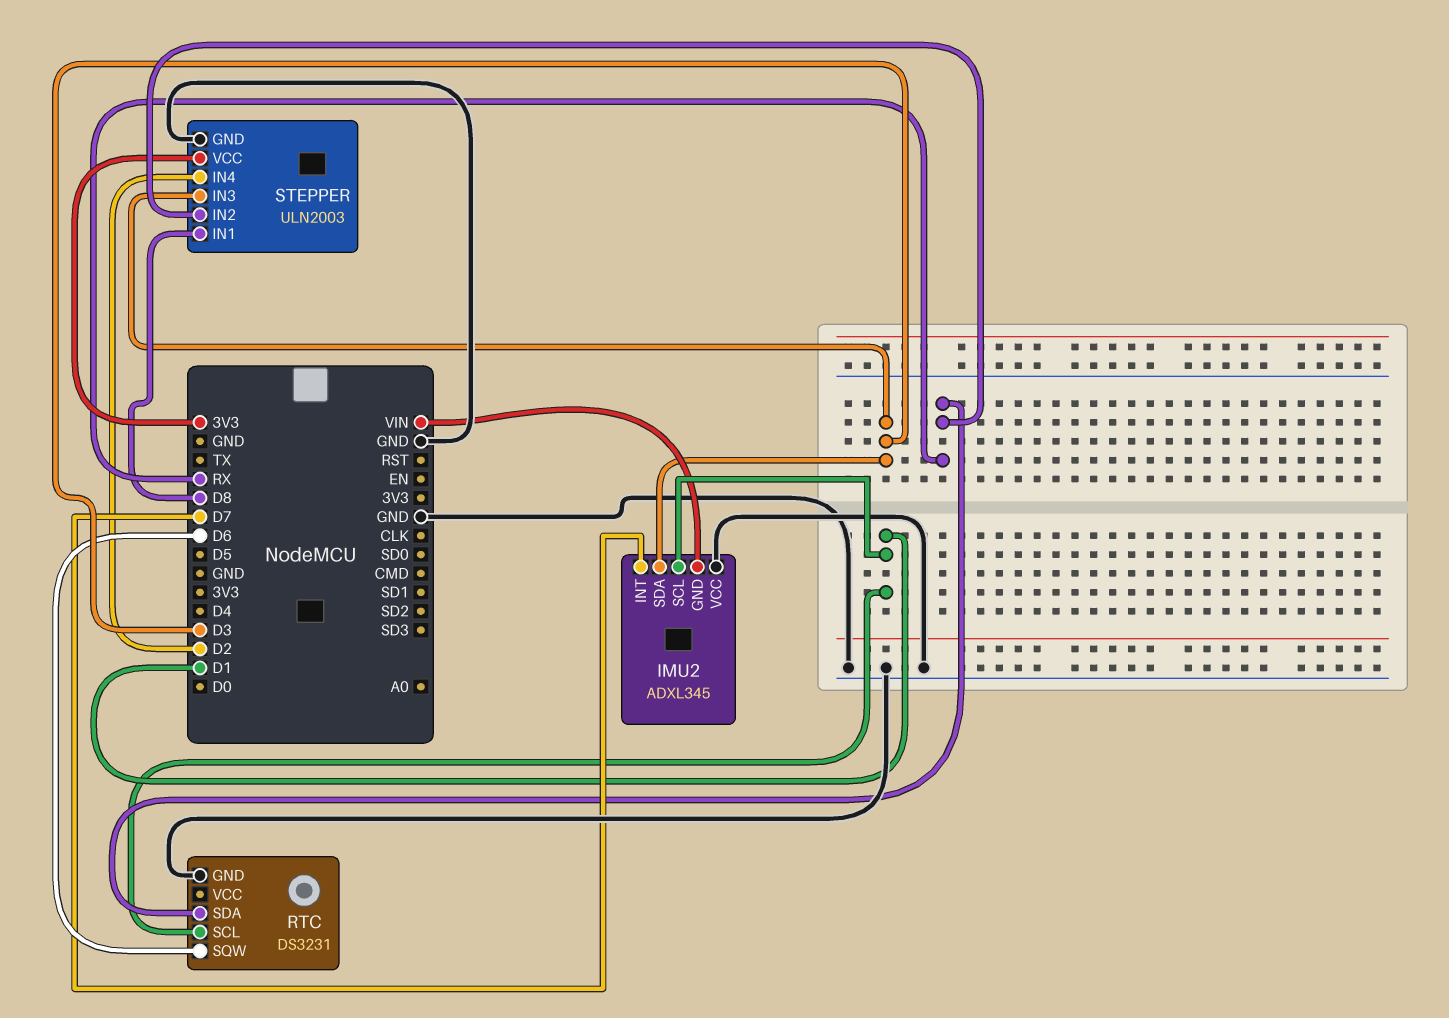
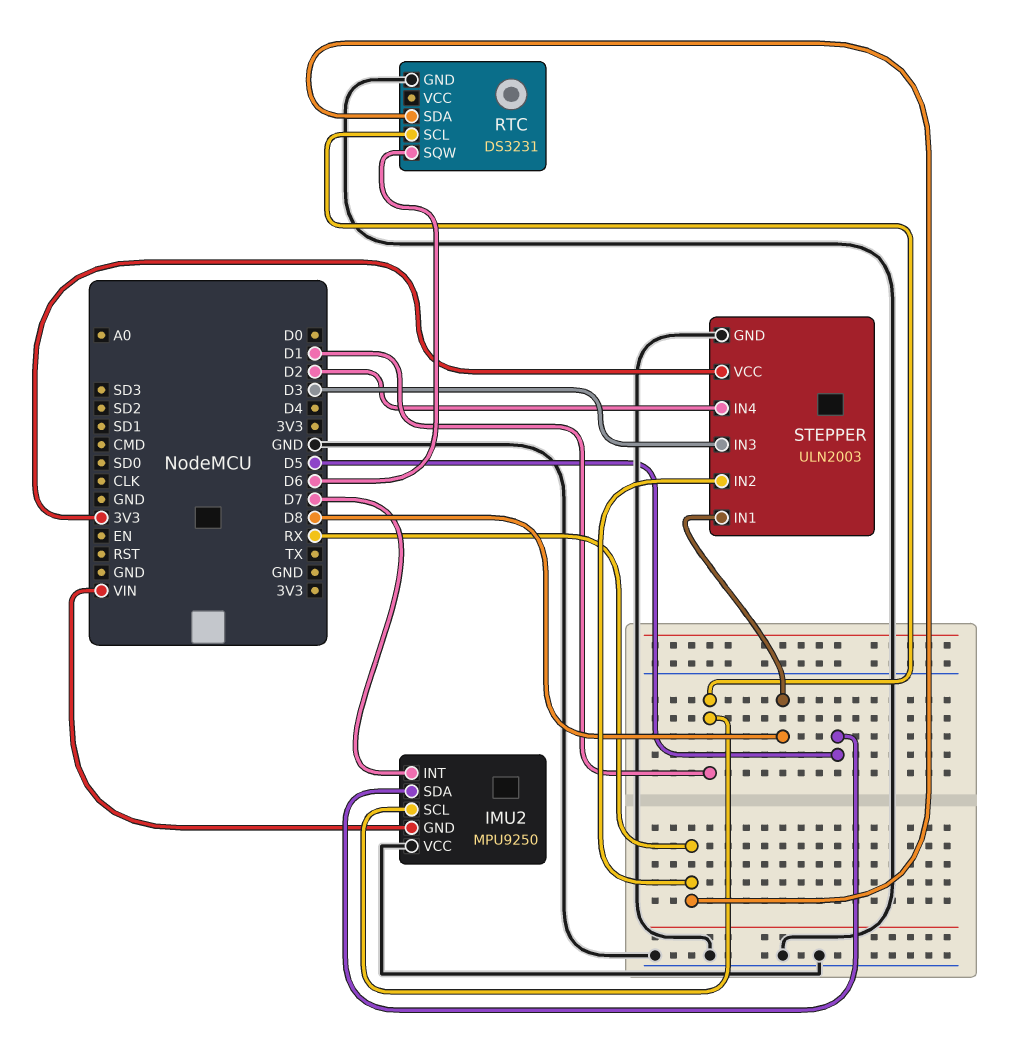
IMU2: ADXL345 -> MPU9250
IMU2 pin SDA: D3 -> D5

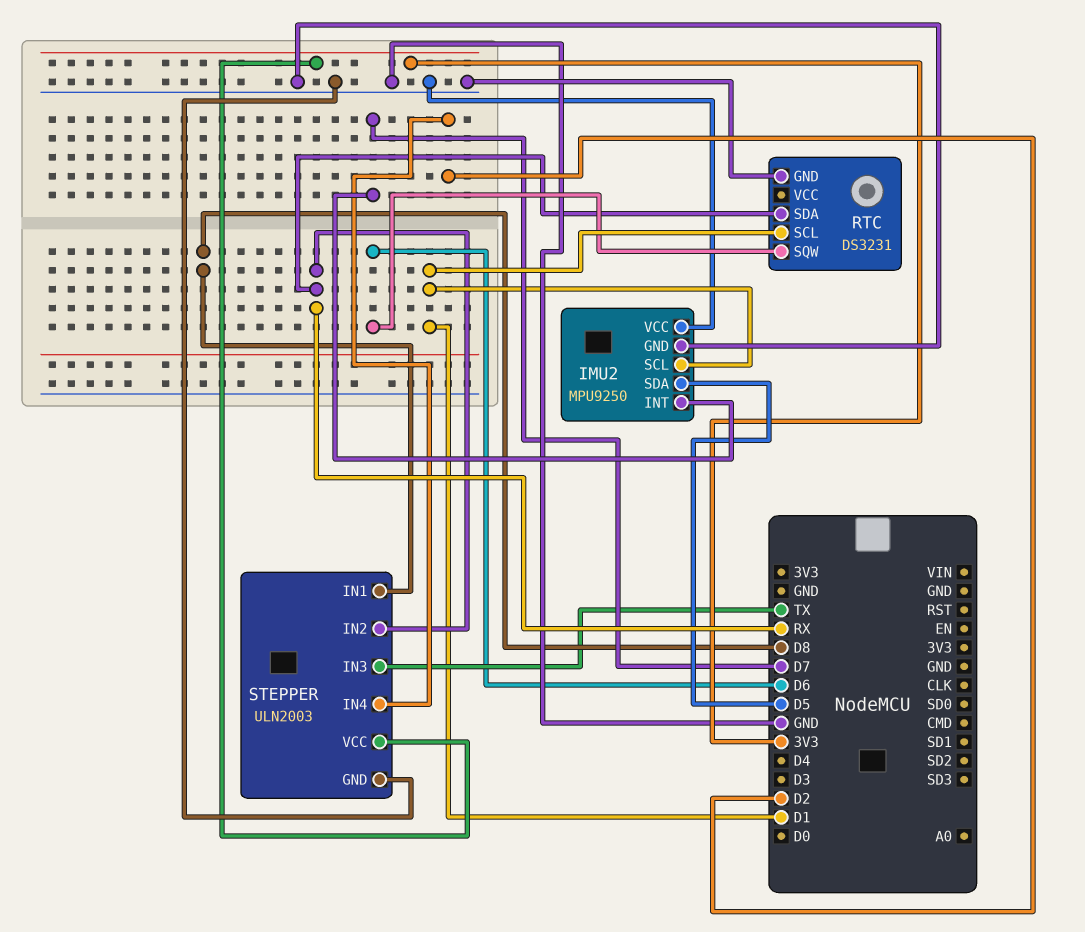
IMU2 pin GND: VIN -> GND
STEPPER pin IN3: D3 -> TX

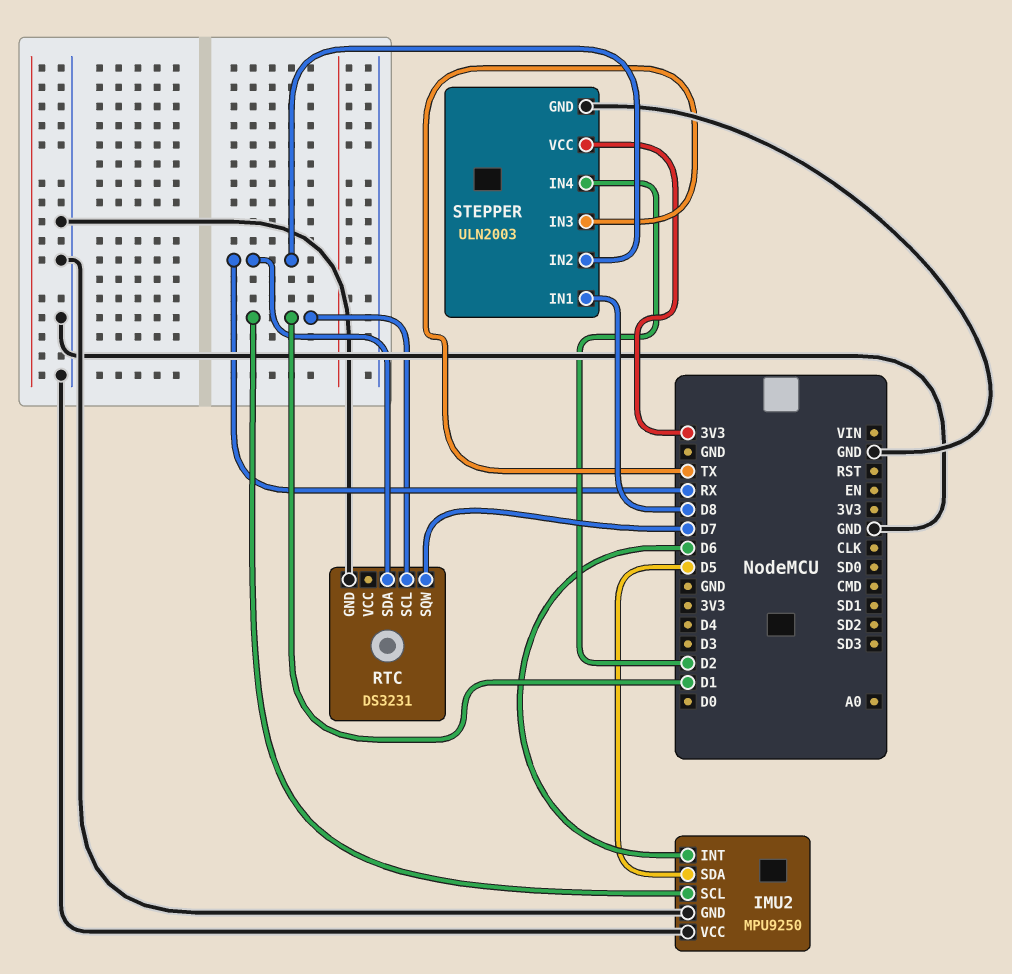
IMU2 pin INT: D7 -> D6
RTC pin SQW: D6 -> D7

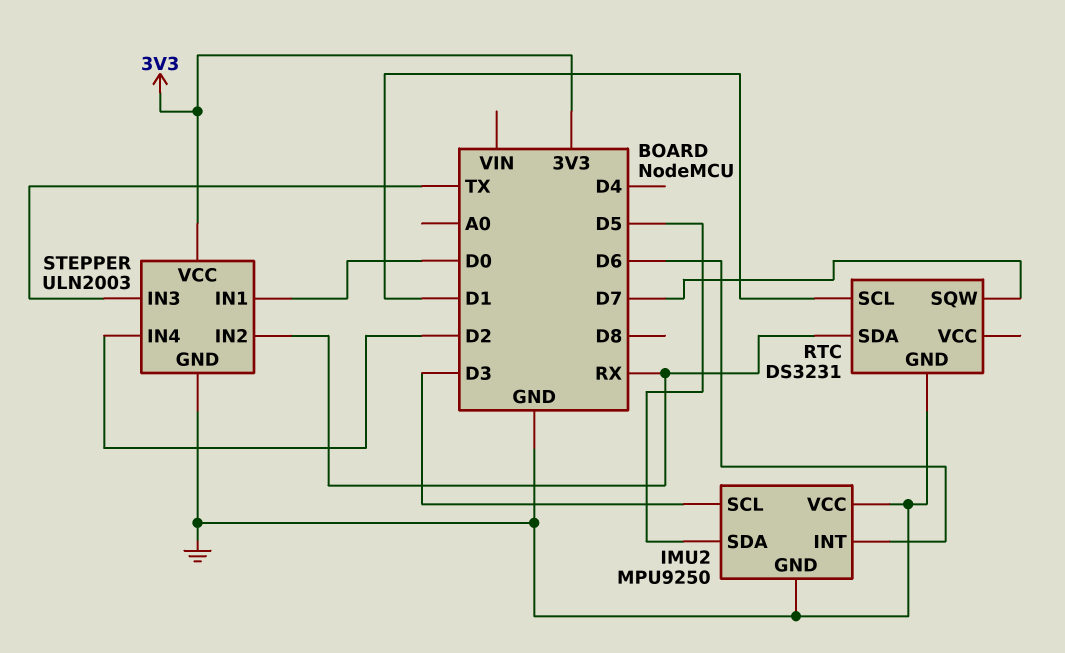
IMU2 pin SCL: D1 -> D3
STEPPER pin IN1: D8 -> D0

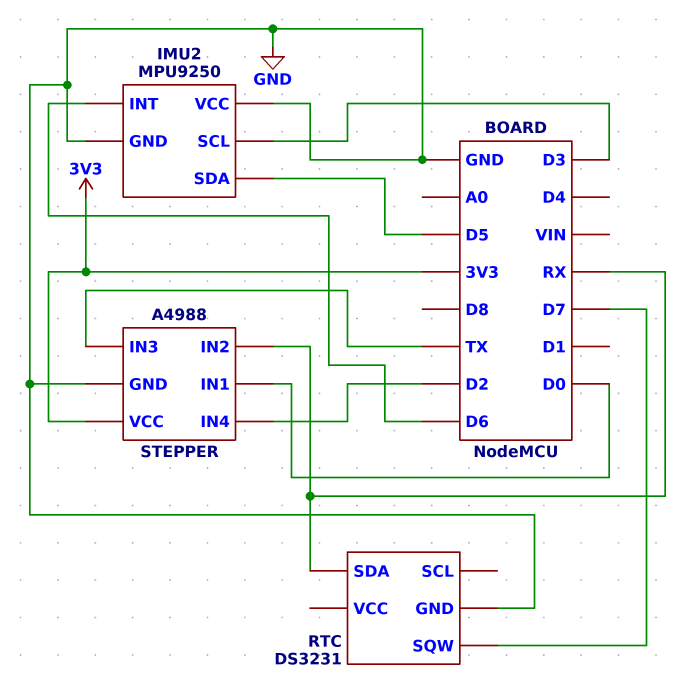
RTC pin SCL: D1 -> none
STEPPER: ULN2003 -> A4988

